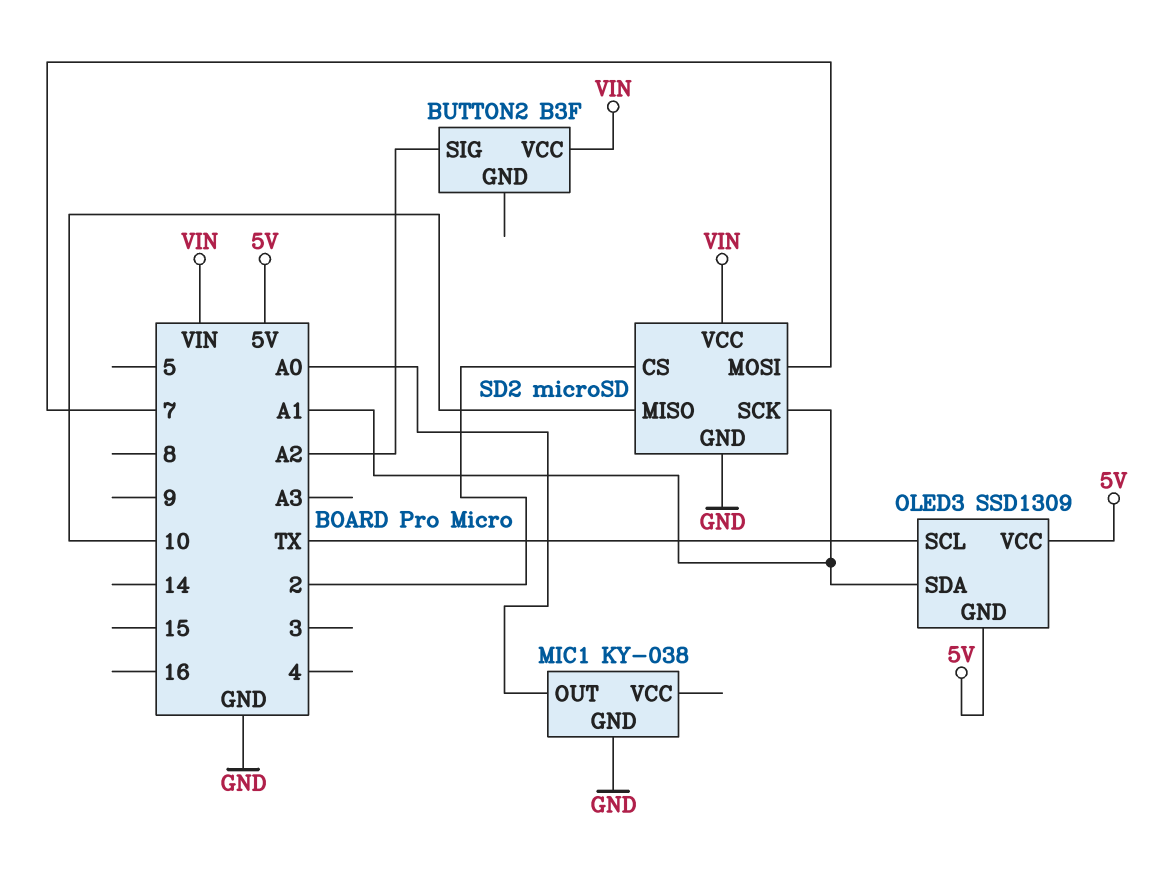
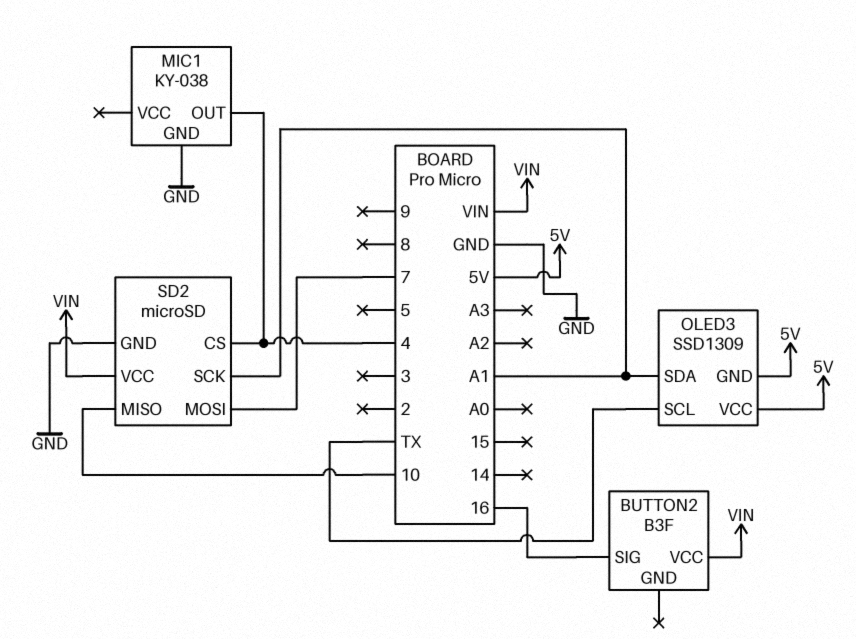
BUTTON2 pin SIG: A2 -> 16
MIC1 pin OUT: A0 -> 4
SD2 pin CS: 2 -> 4

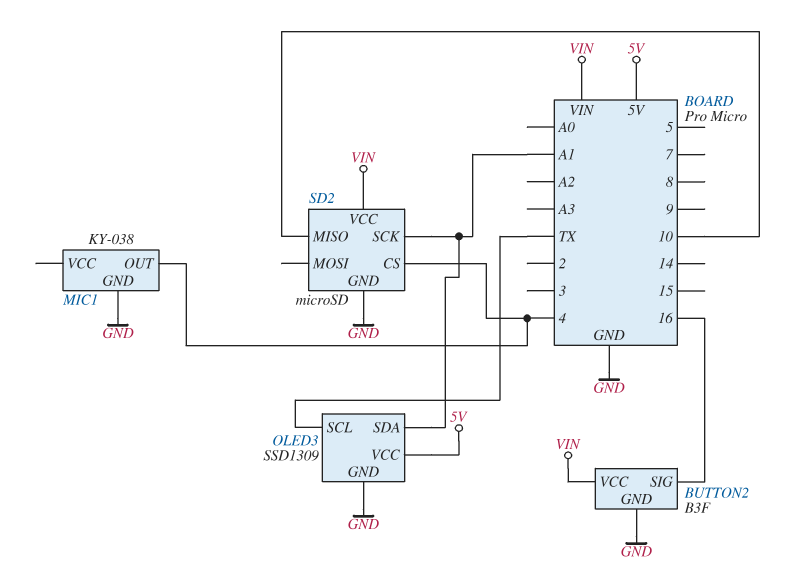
BUTTON2 pin GND: none -> GND
OLED3 pin GND: 5V -> GND
SD2 pin MOSI: 7 -> none

